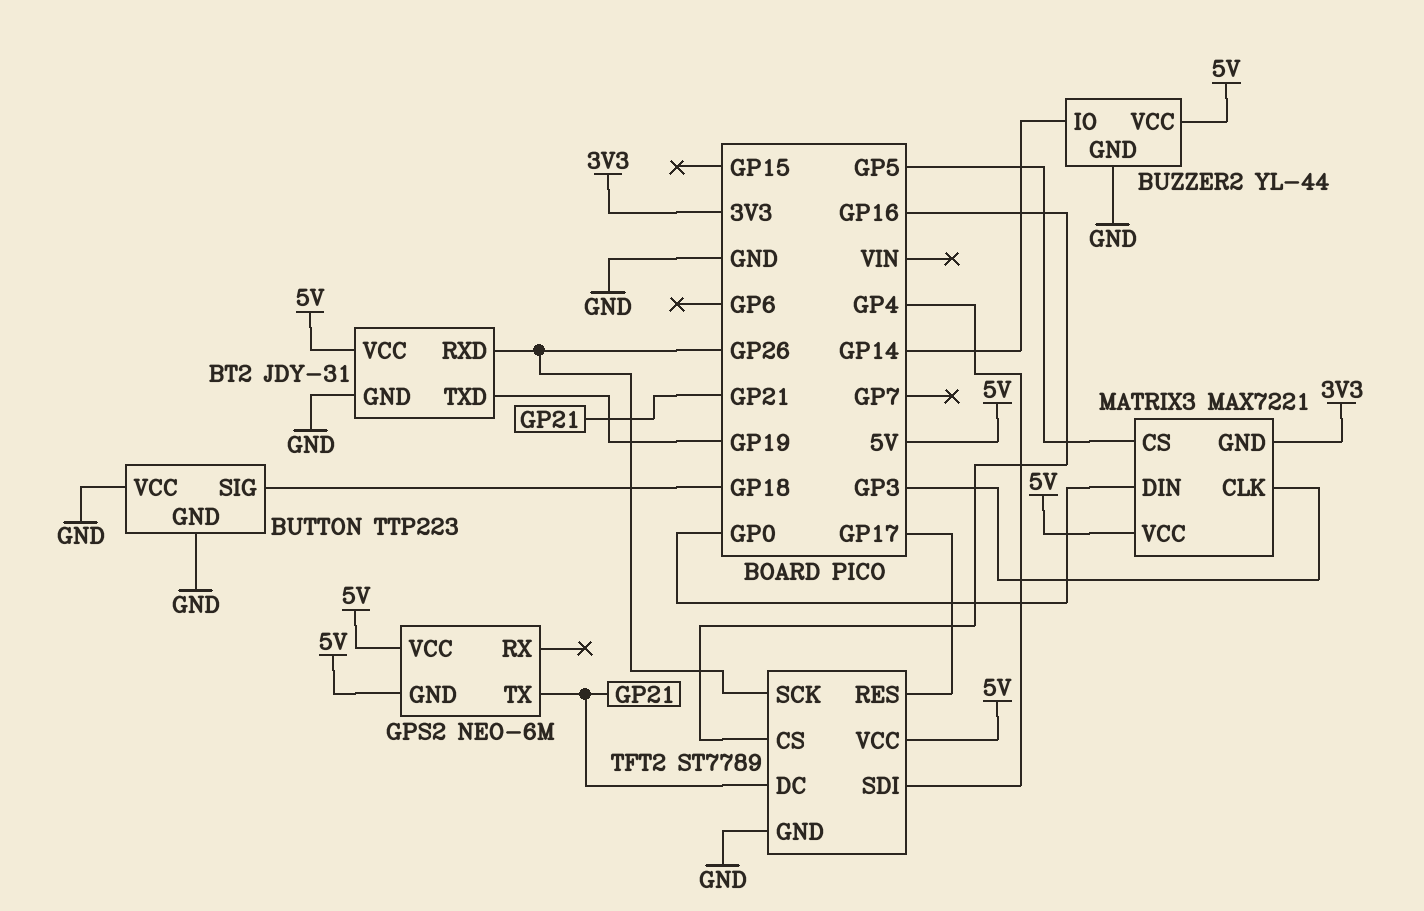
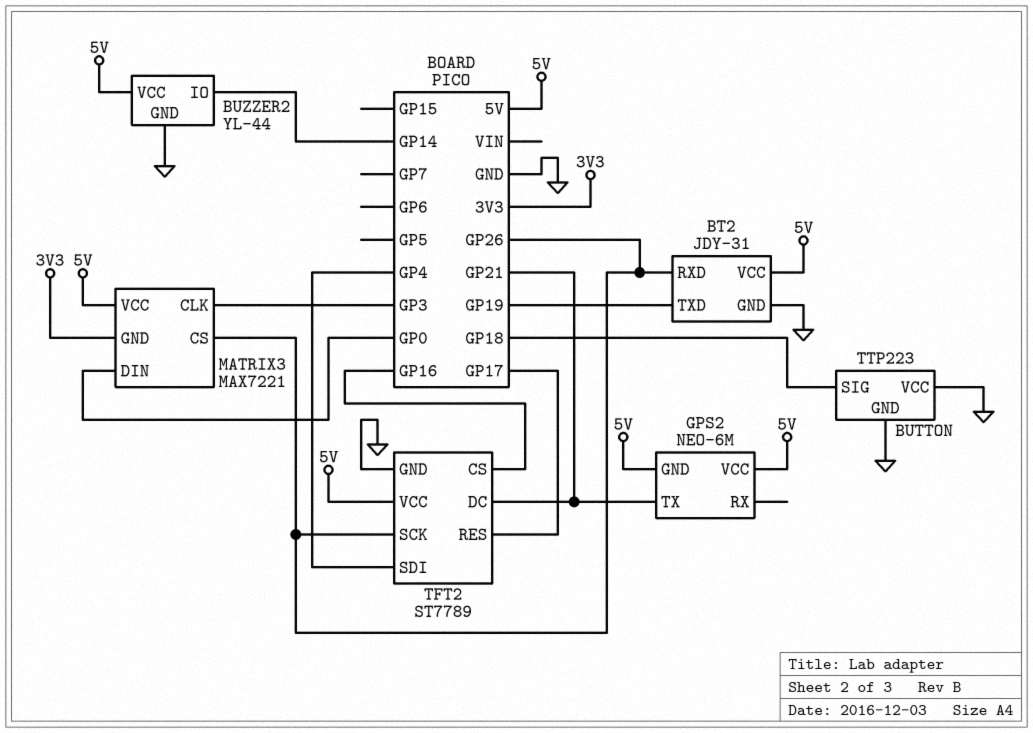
MATRIX3 pin CS: GP5 -> GP26

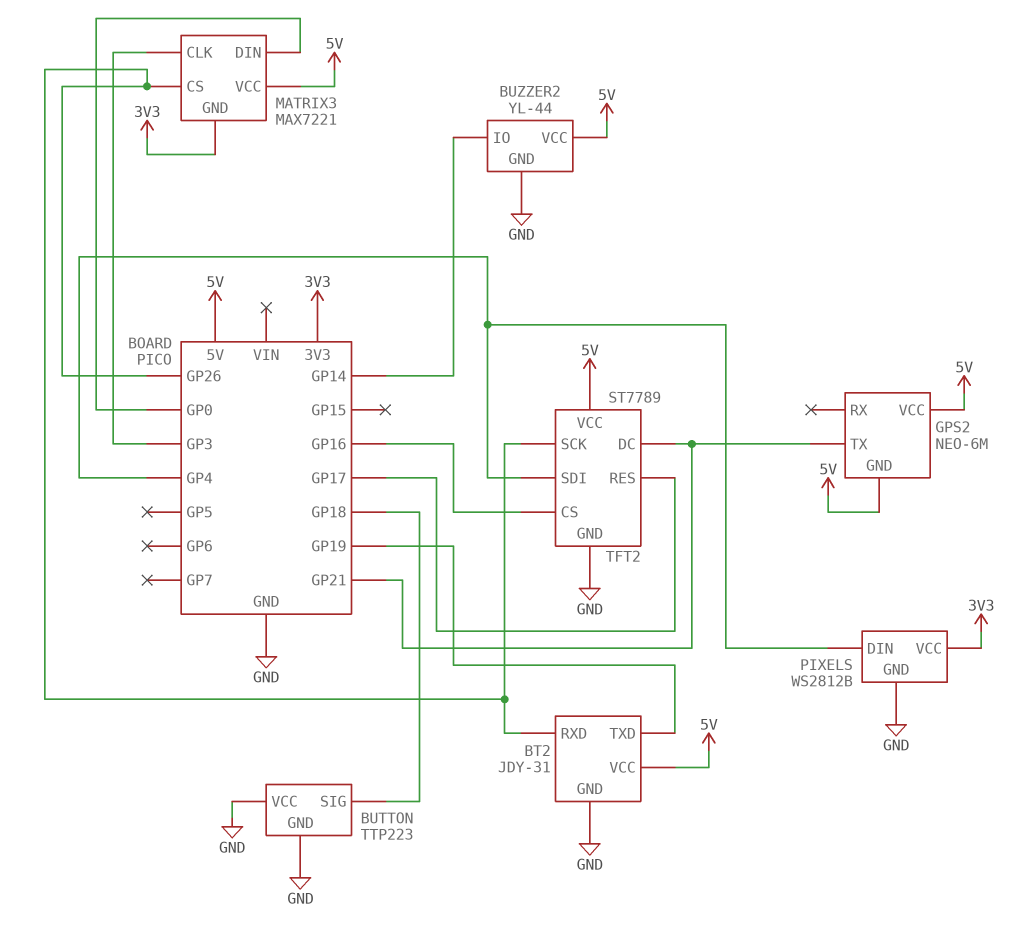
PIXELS: none -> WS2812B
PIXELS pin DIN: none -> GP4
PIXELS pin GND: none -> GND
PIXELS pin VCC: none -> 3V3

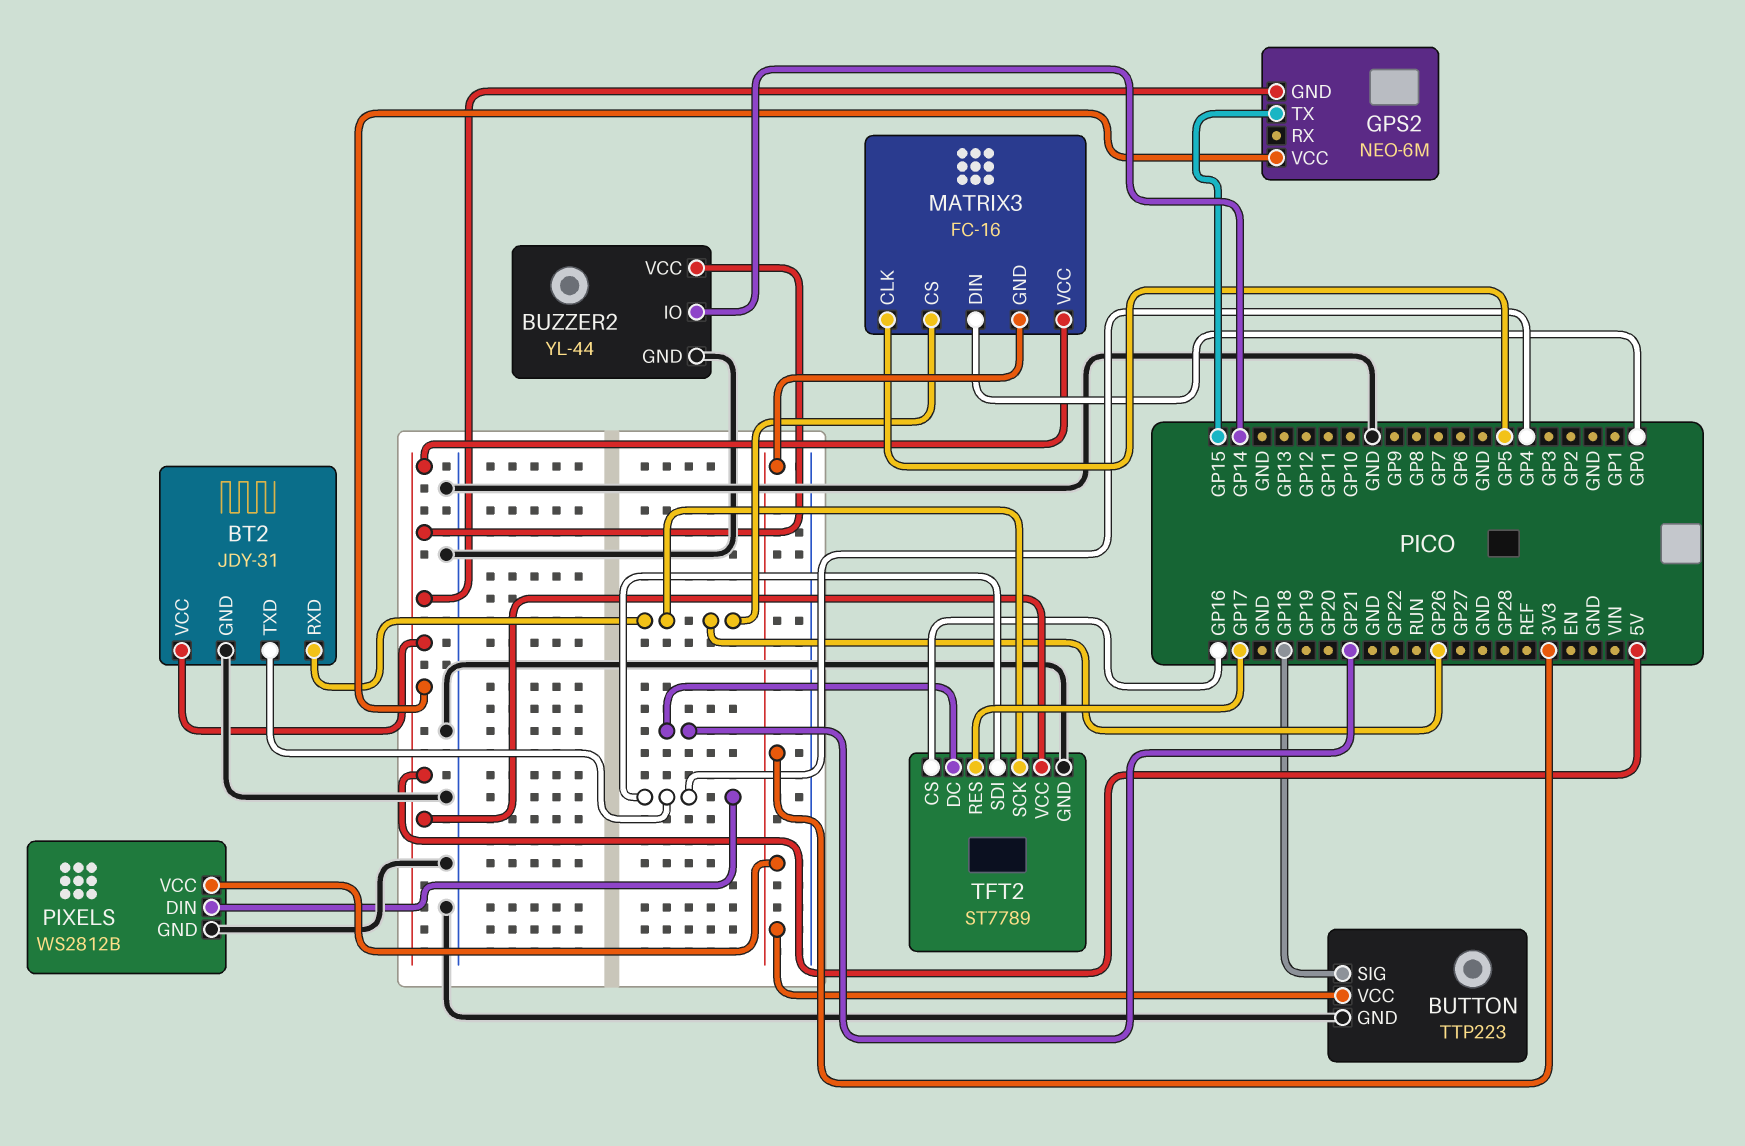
BT2 pin TXD: GP19 -> GP4
BUTTON pin VCC: GND -> 3V3
GPS2 pin TX: GP21 -> GP15
MATRIX3: MAX7221 -> FC-16
MATRIX3 pin CLK: GP3 -> GP5

